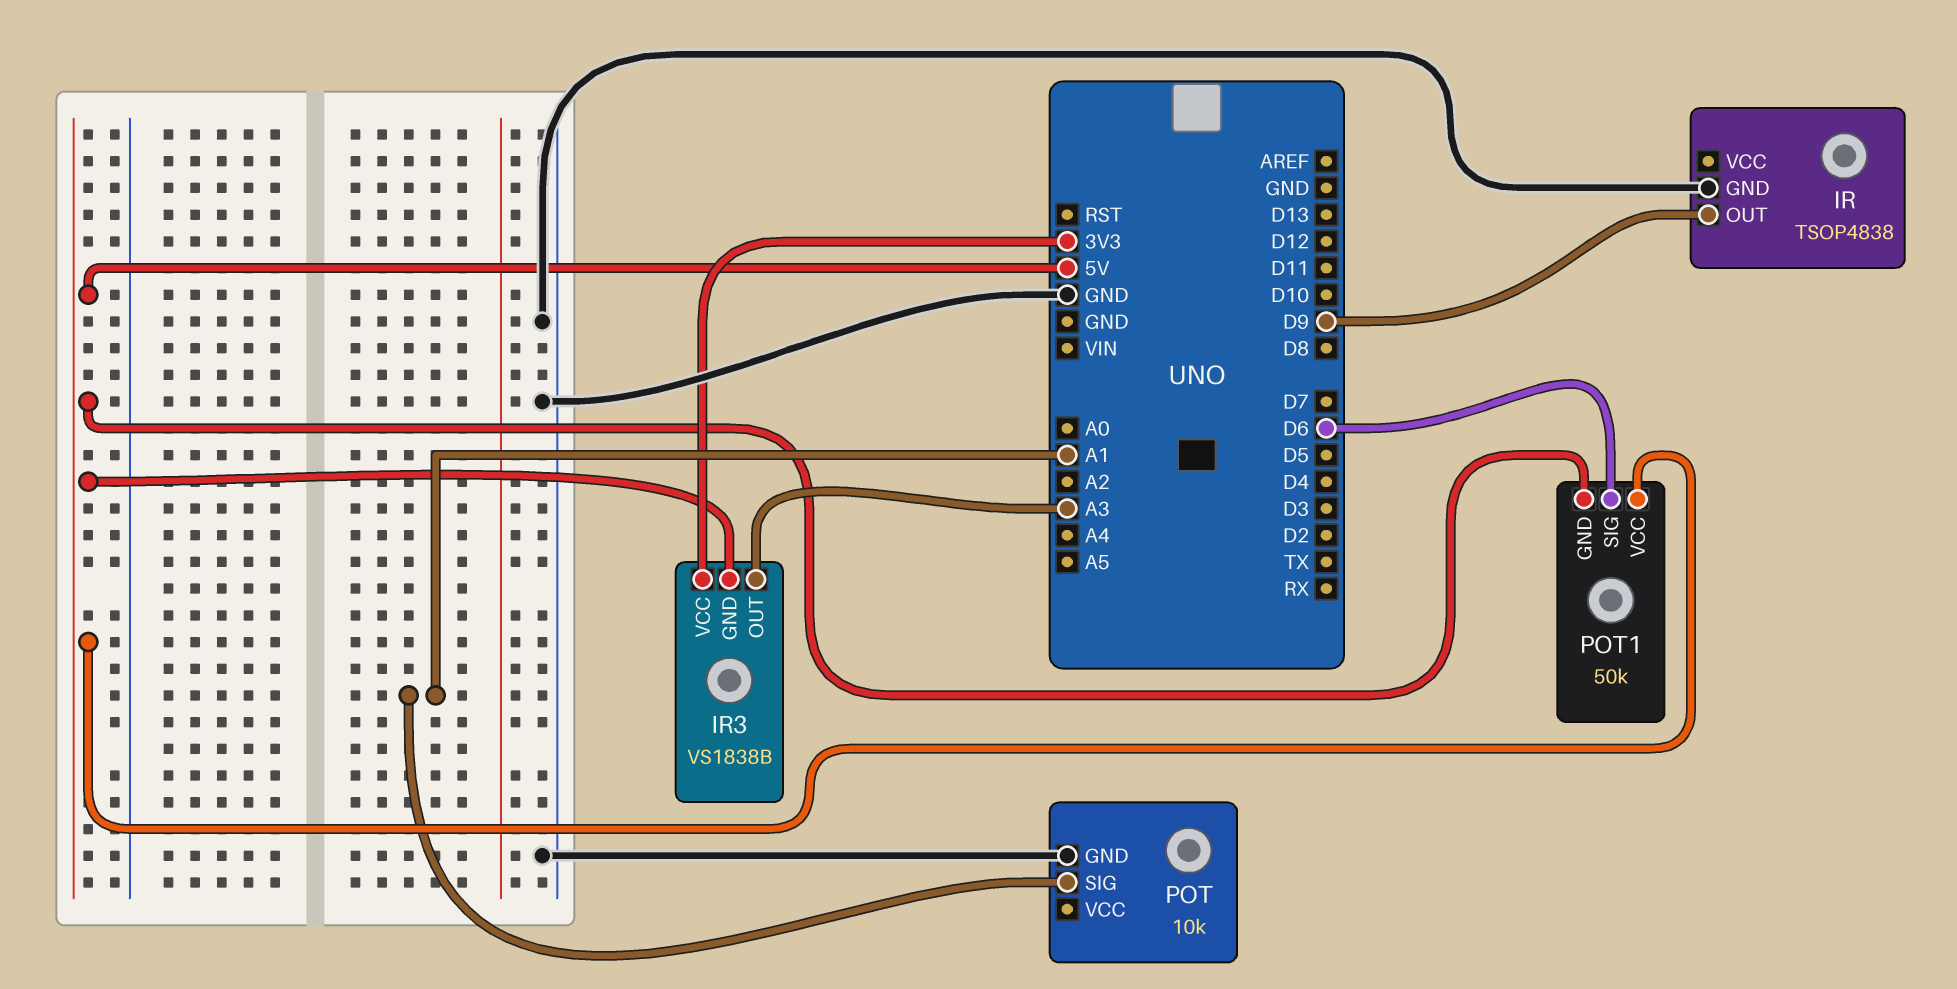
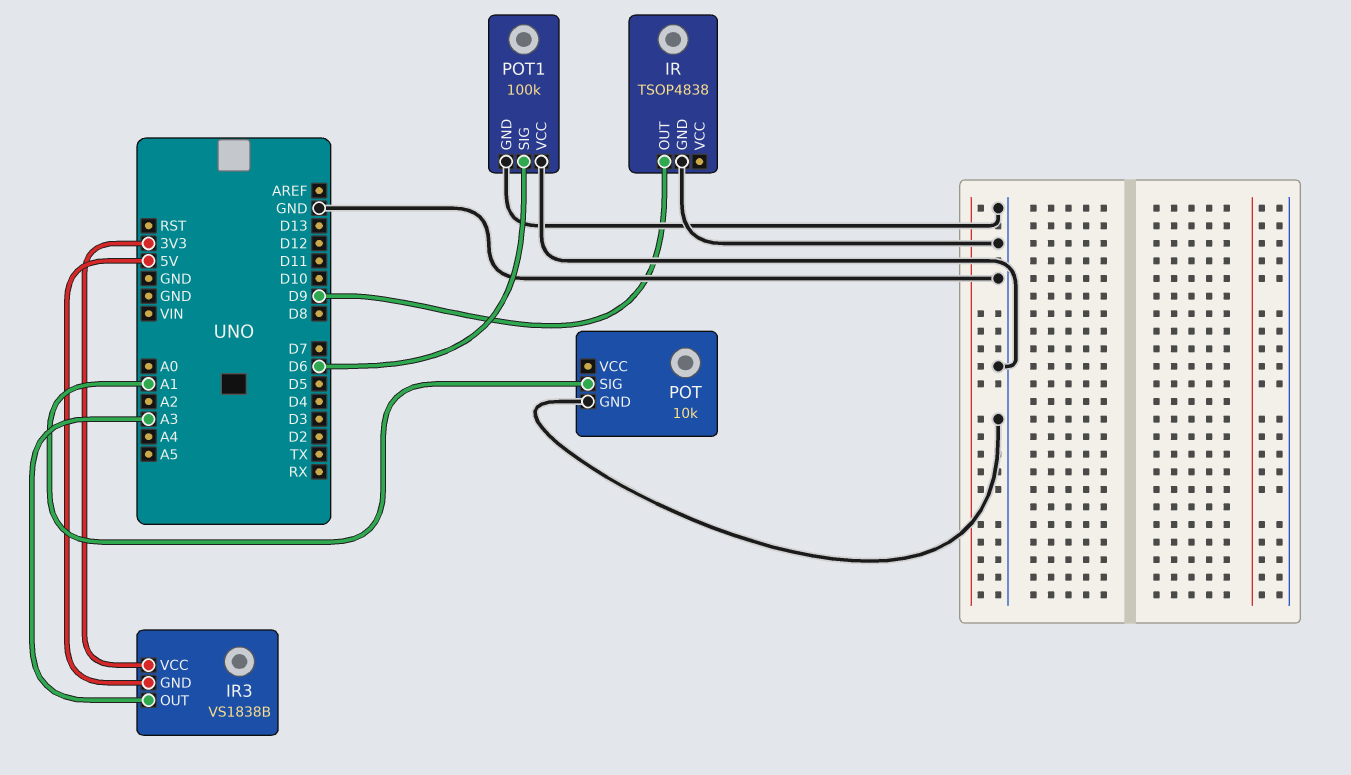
POT1: 50k -> 100k
POT1 pin GND: 5V -> GND
POT1 pin VCC: 5V -> GND

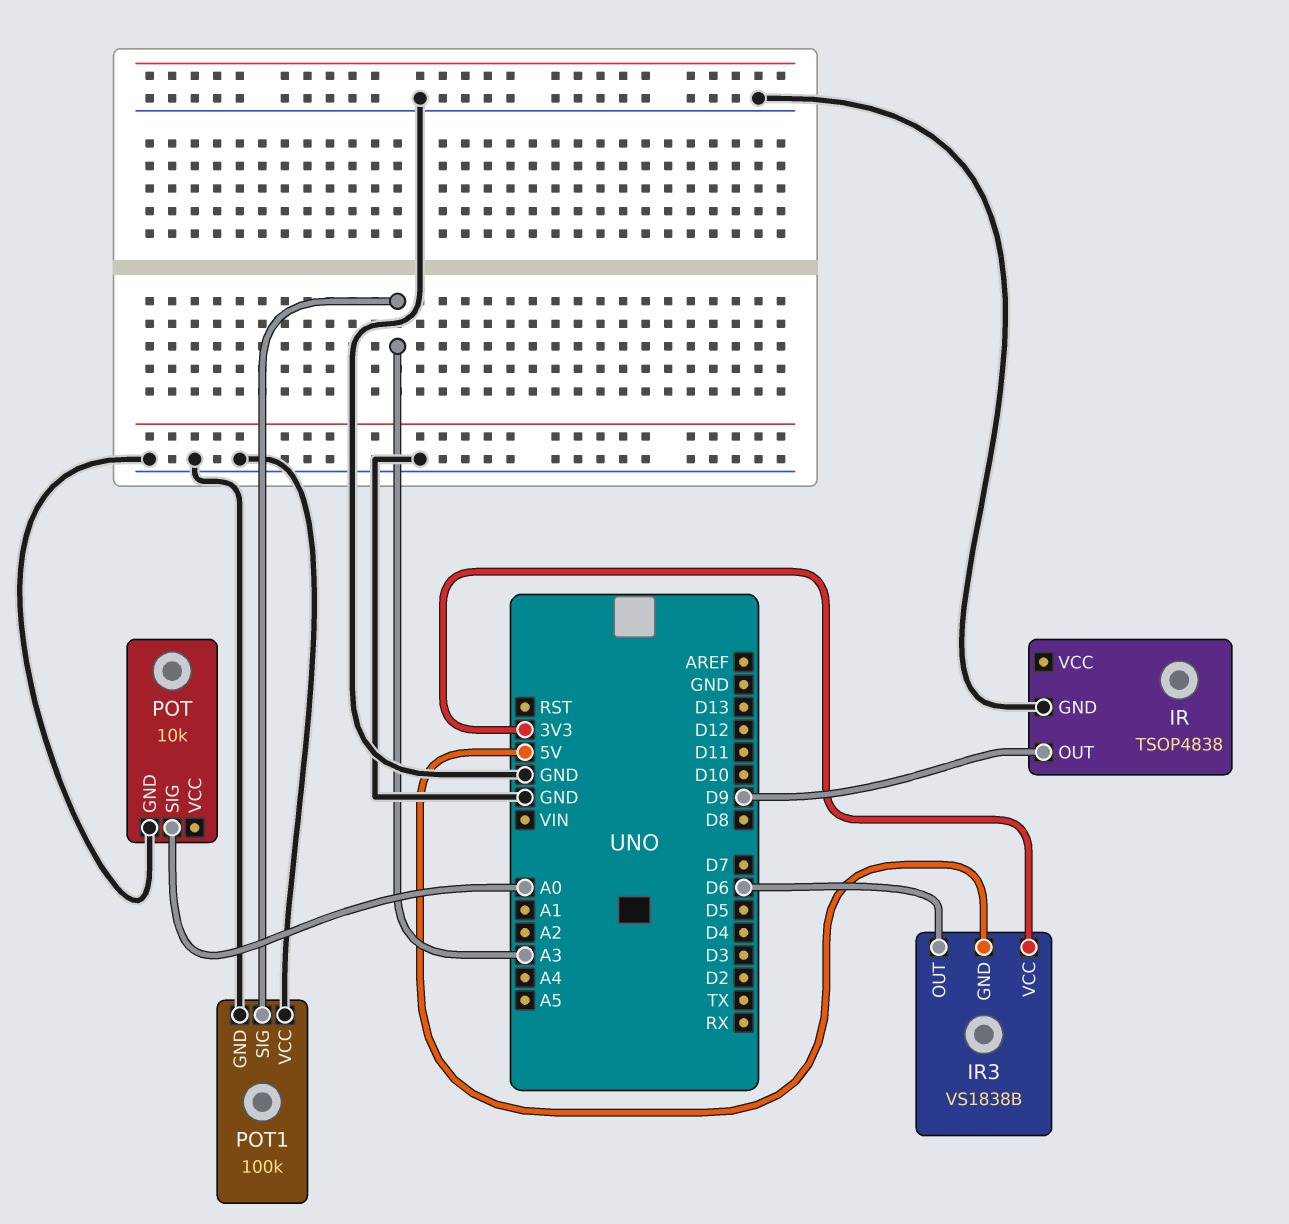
IR3 pin OUT: A3 -> D6
POT pin SIG: A1 -> A0
POT1 pin SIG: D6 -> A3

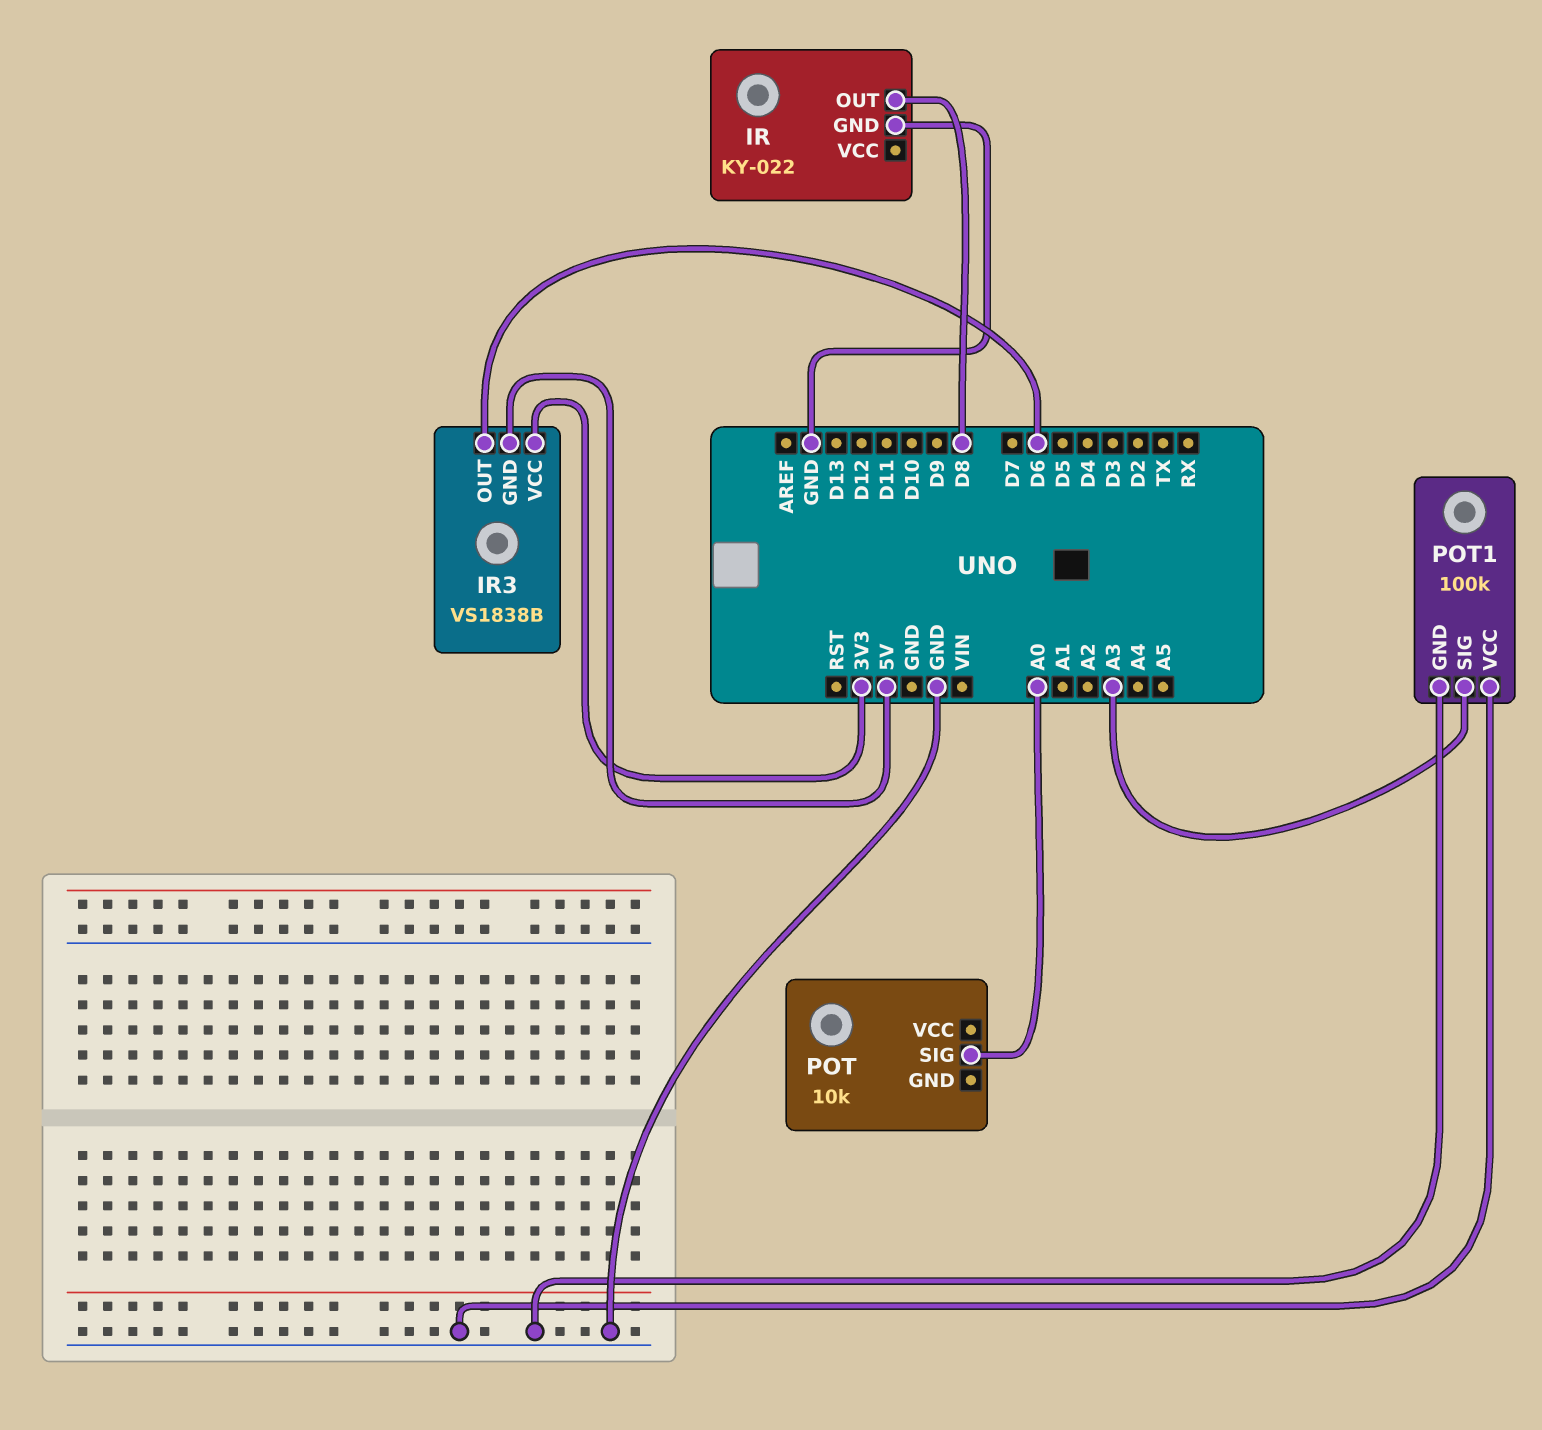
IR: TSOP4838 -> KY-022
IR pin OUT: D9 -> D8
POT pin GND: GND -> none

